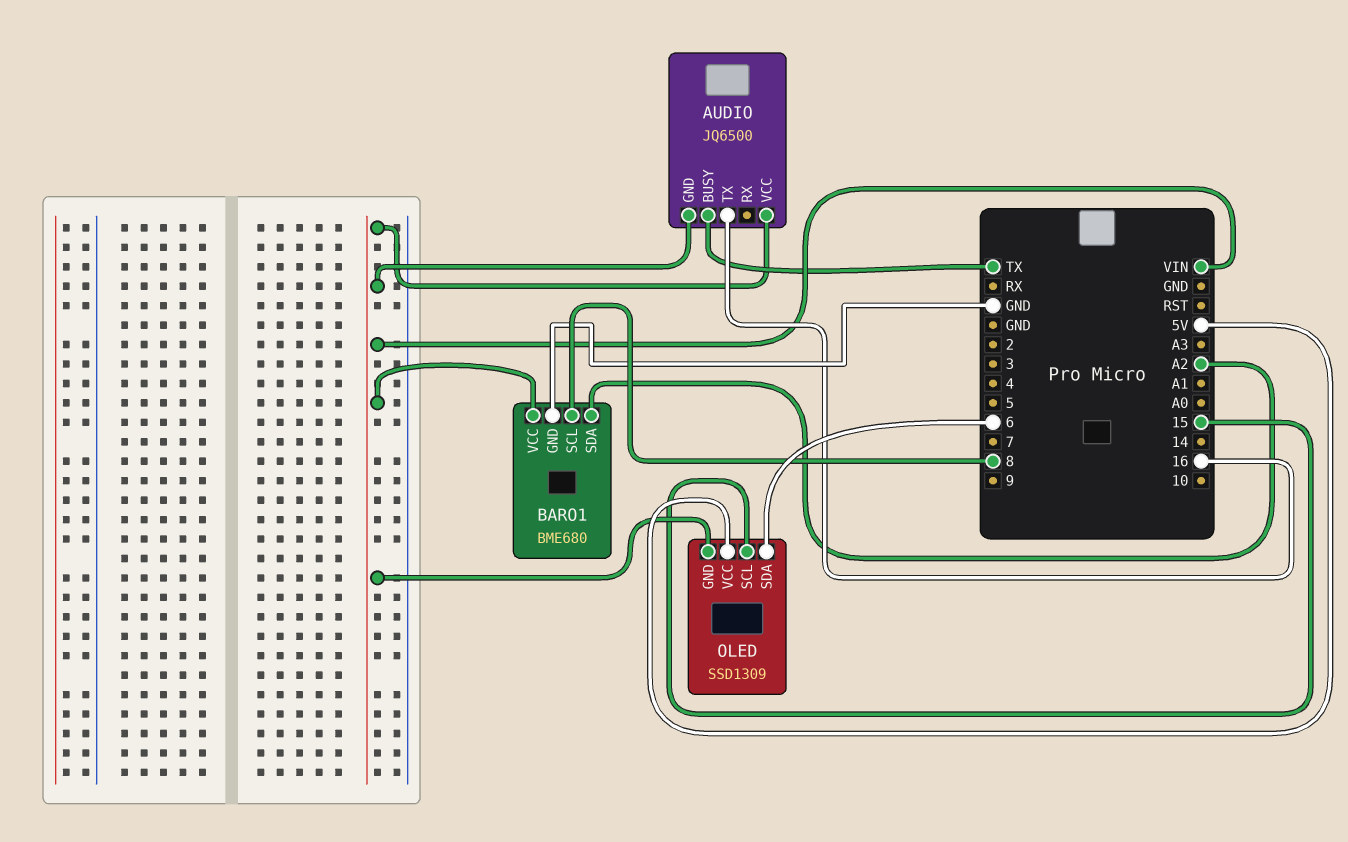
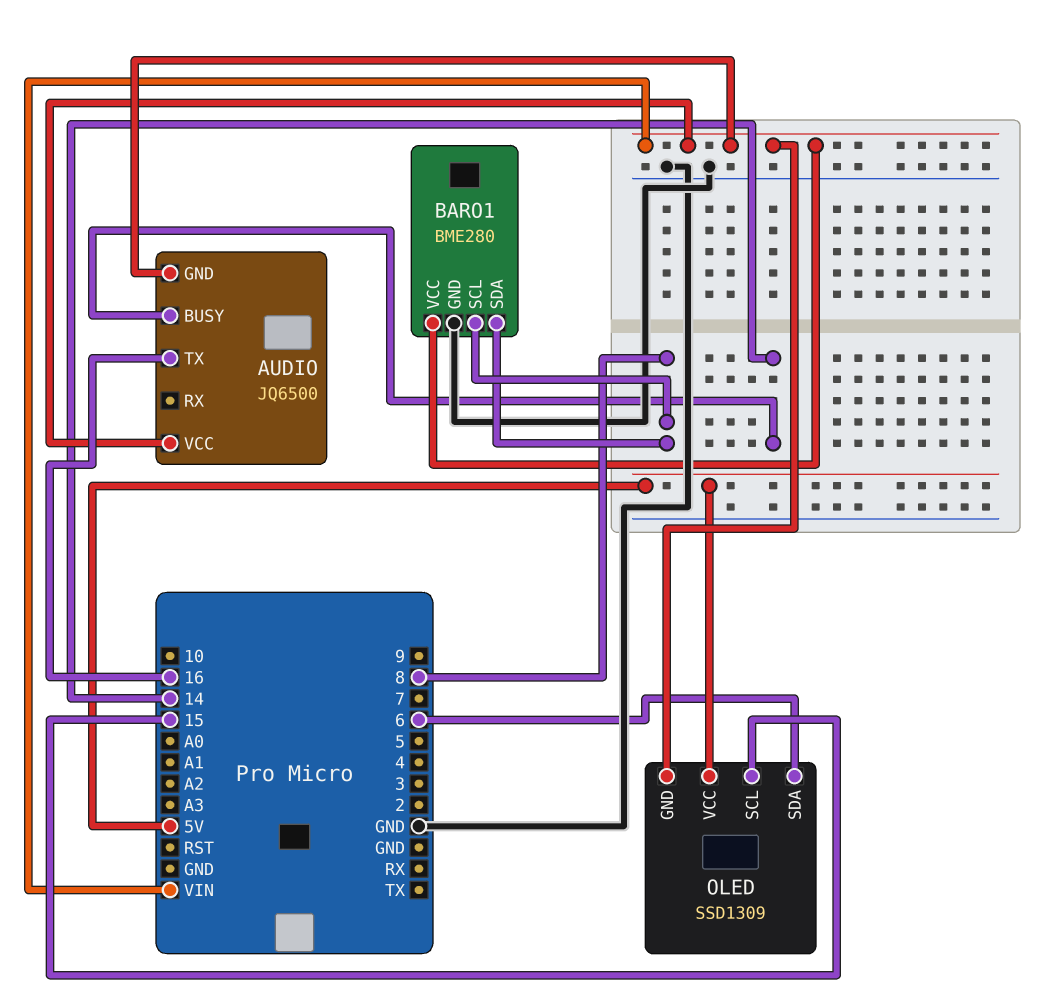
AUDIO pin BUSY: TX -> 14
BARO1: BME680 -> BME280
BARO1 pin SDA: A2 -> 8

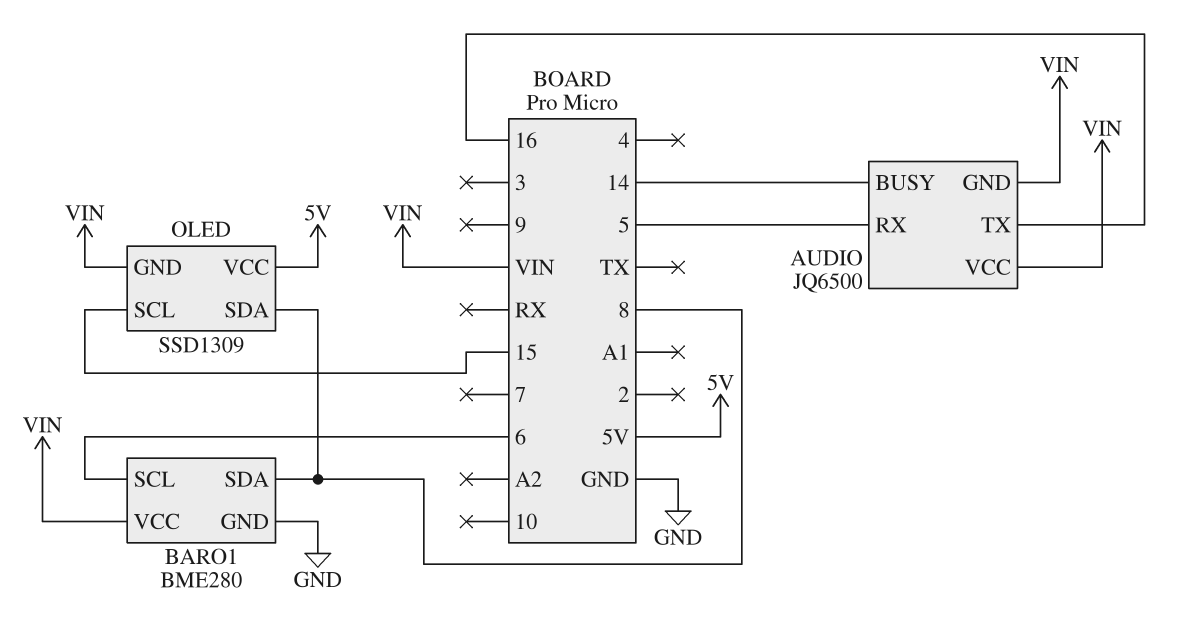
AUDIO pin RX: none -> 5
BARO1 pin SCL: 8 -> 6
OLED pin SDA: 6 -> 8

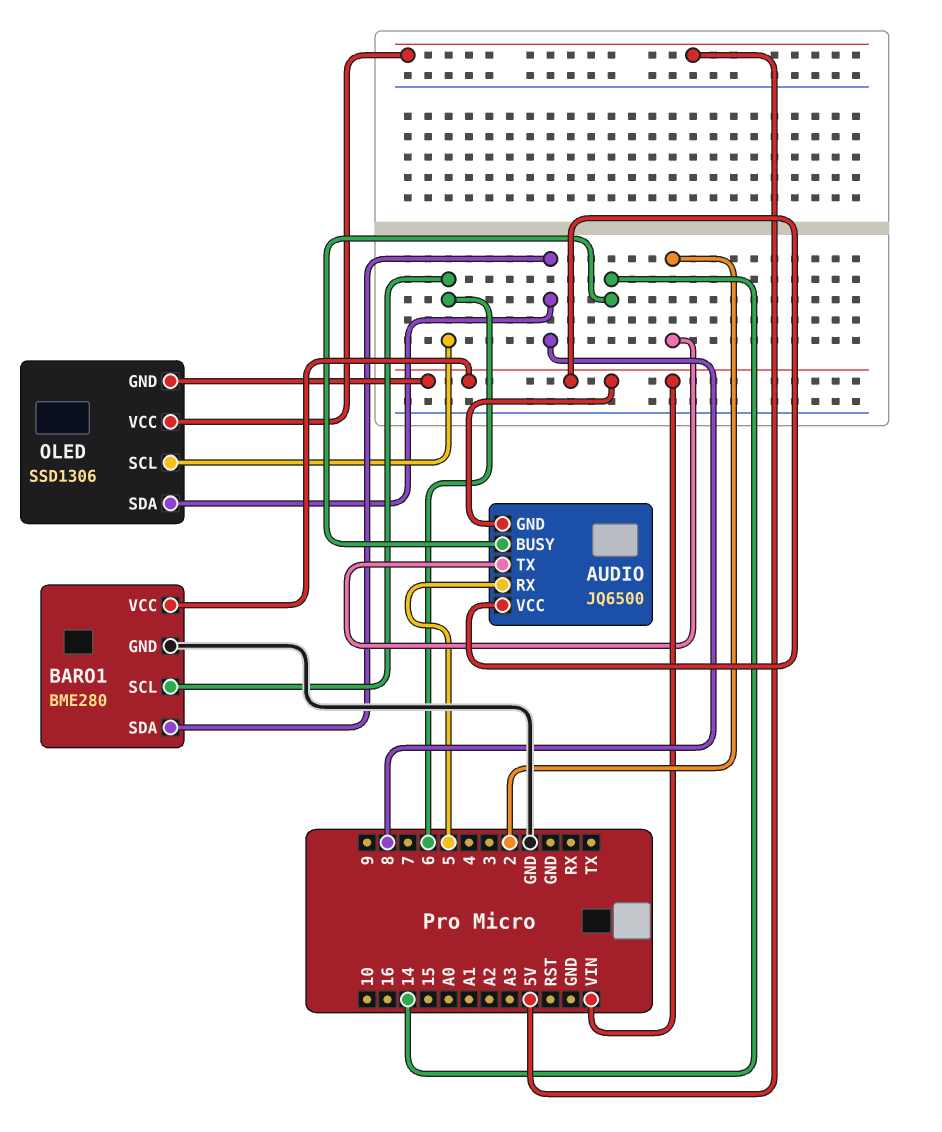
AUDIO pin TX: 16 -> 2
OLED: SSD1309 -> SSD1306
OLED pin SCL: 15 -> 6

